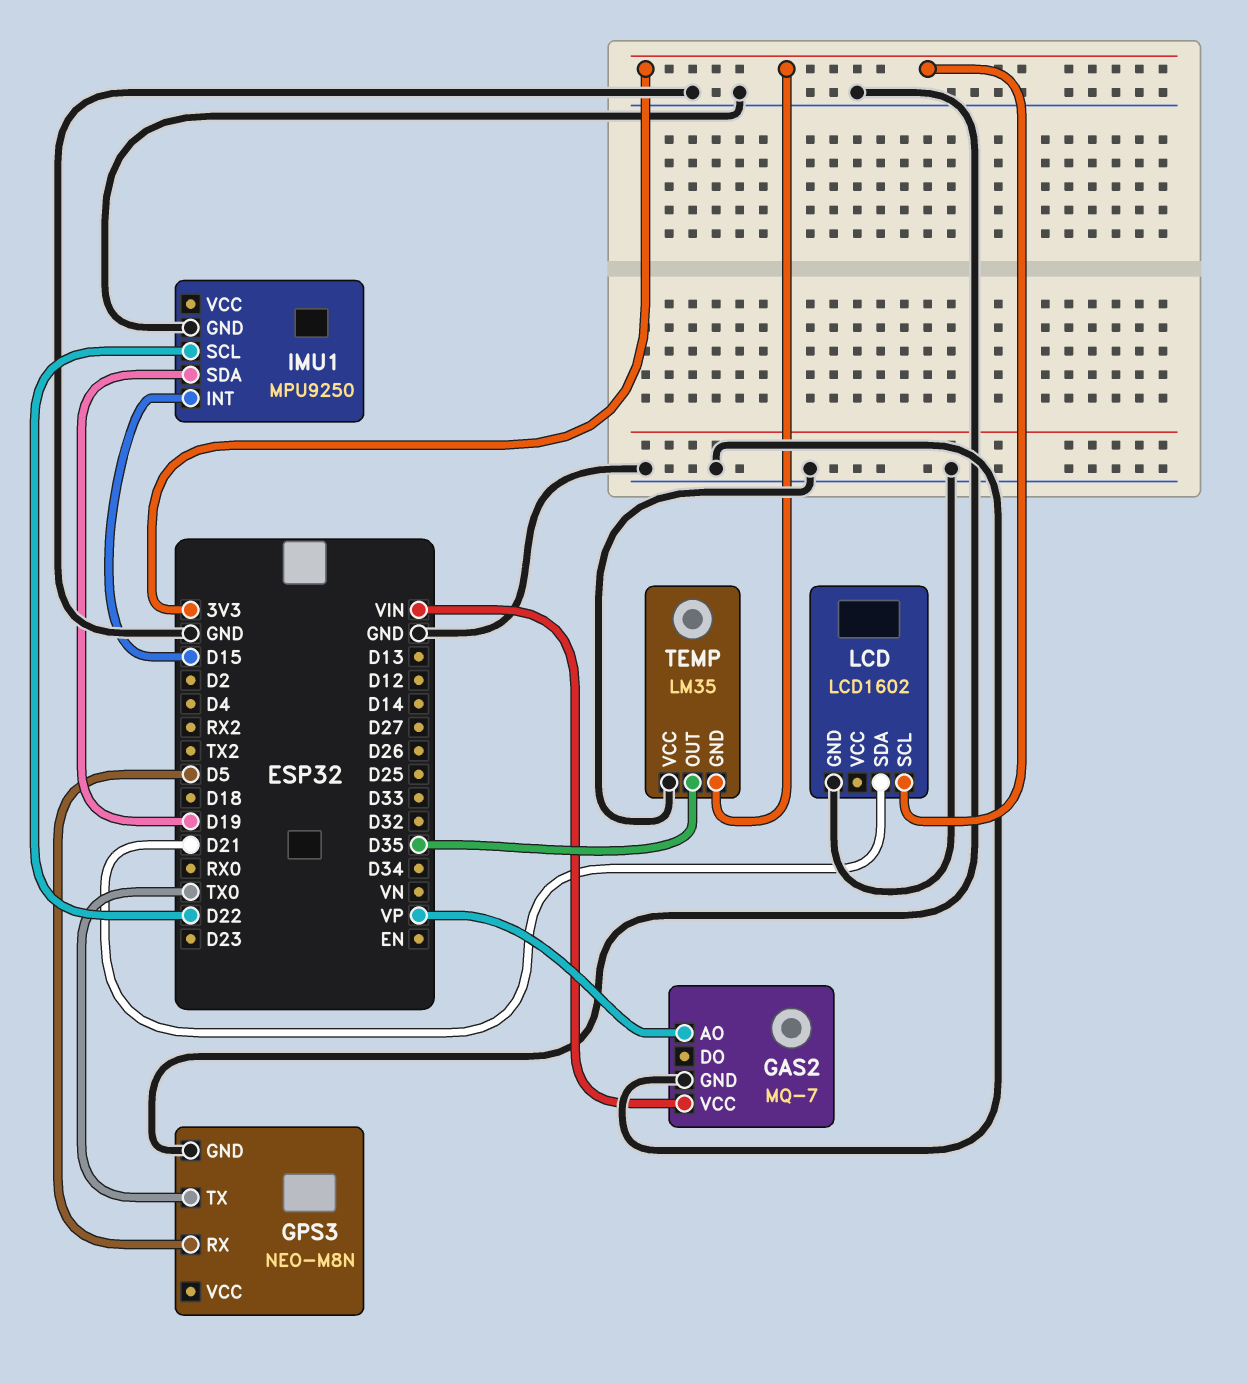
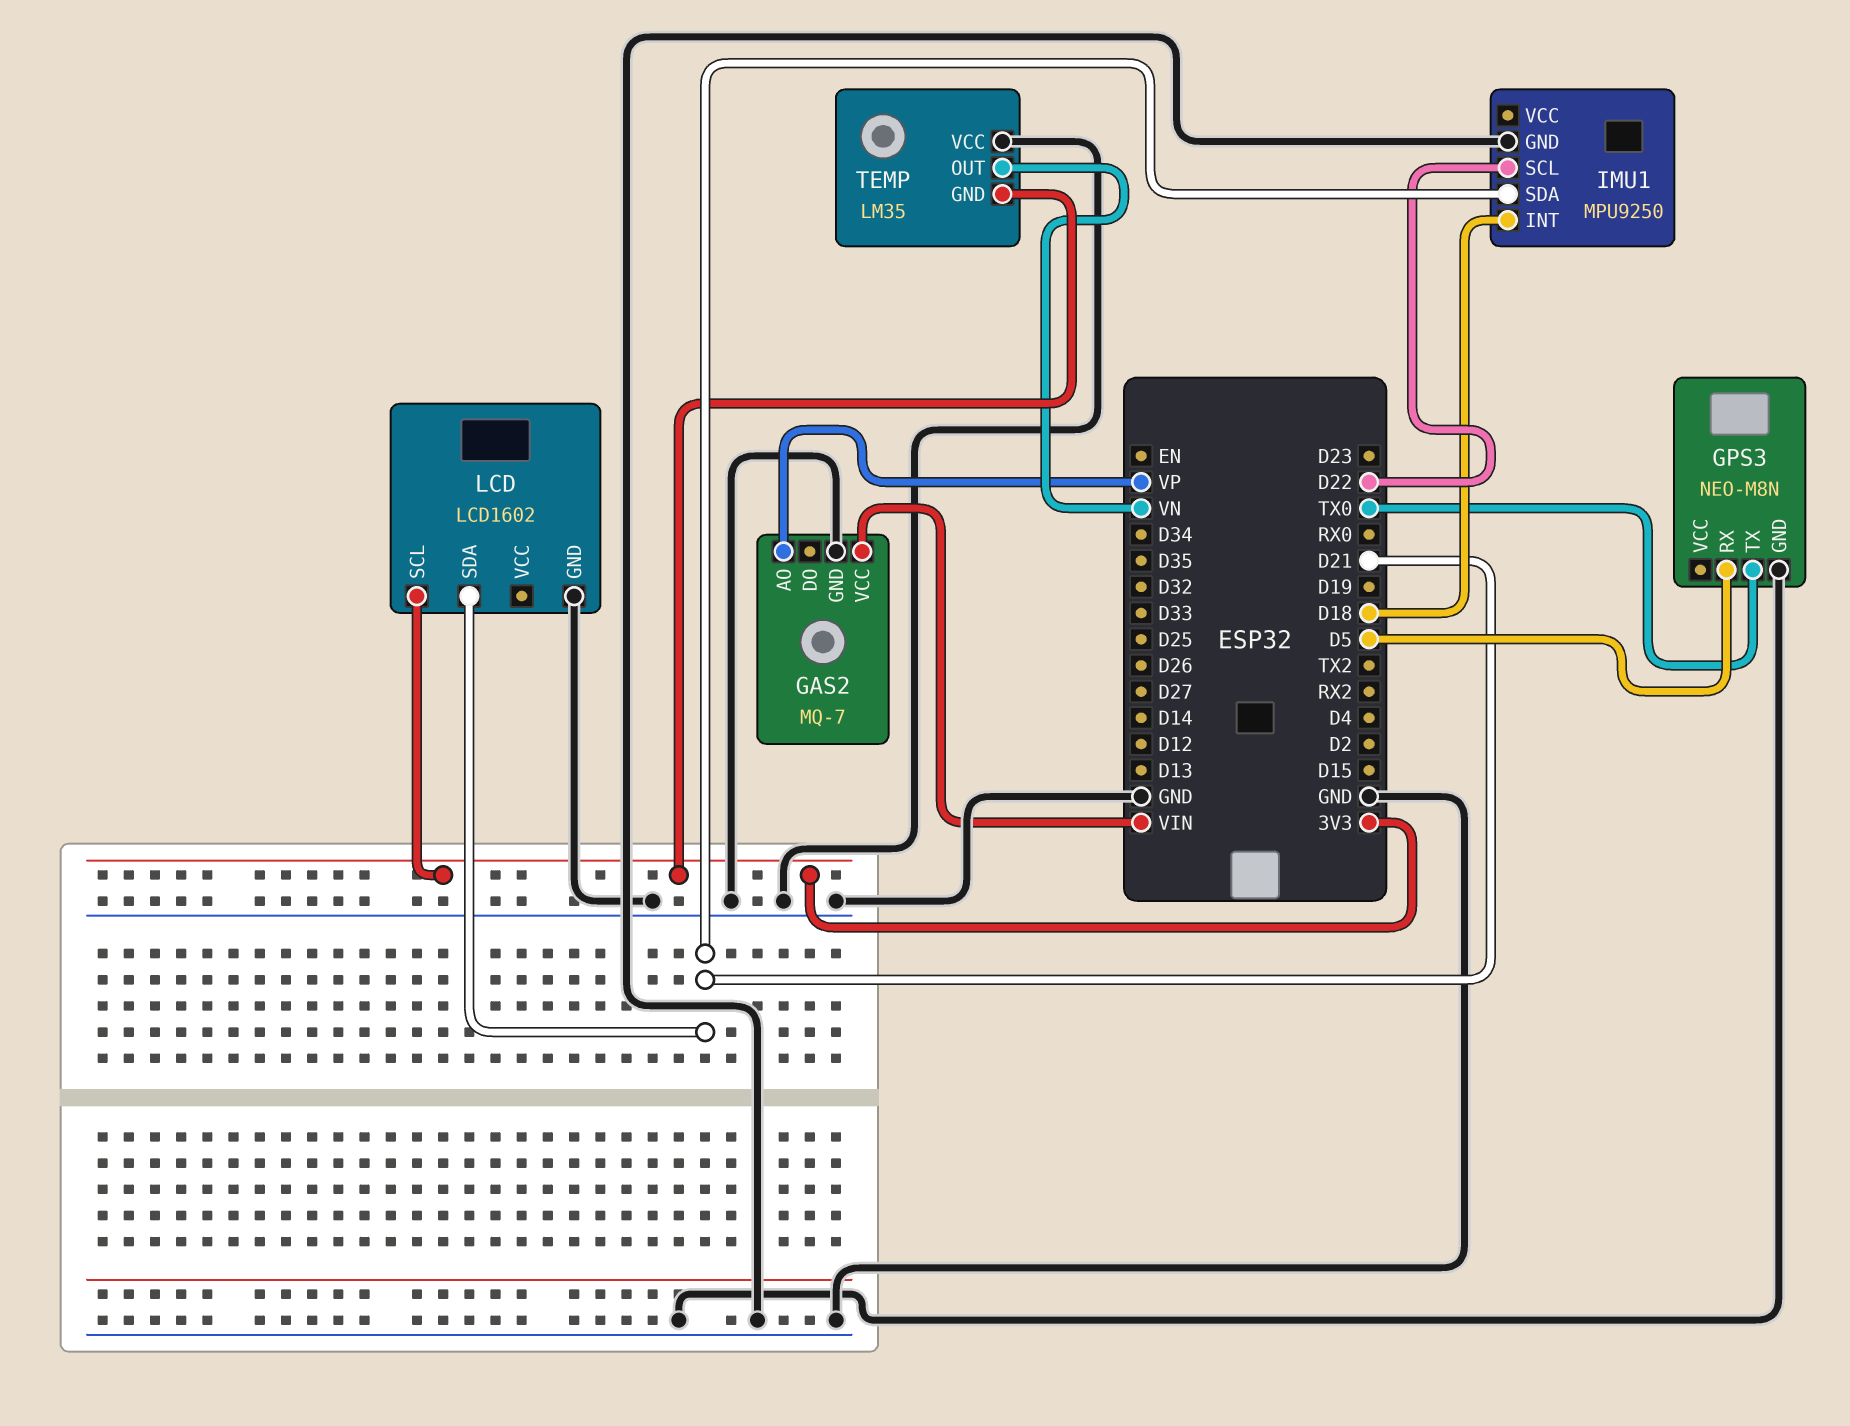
IMU1 pin INT: D15 -> D18
IMU1 pin SDA: D19 -> D21
TEMP pin OUT: D35 -> VN

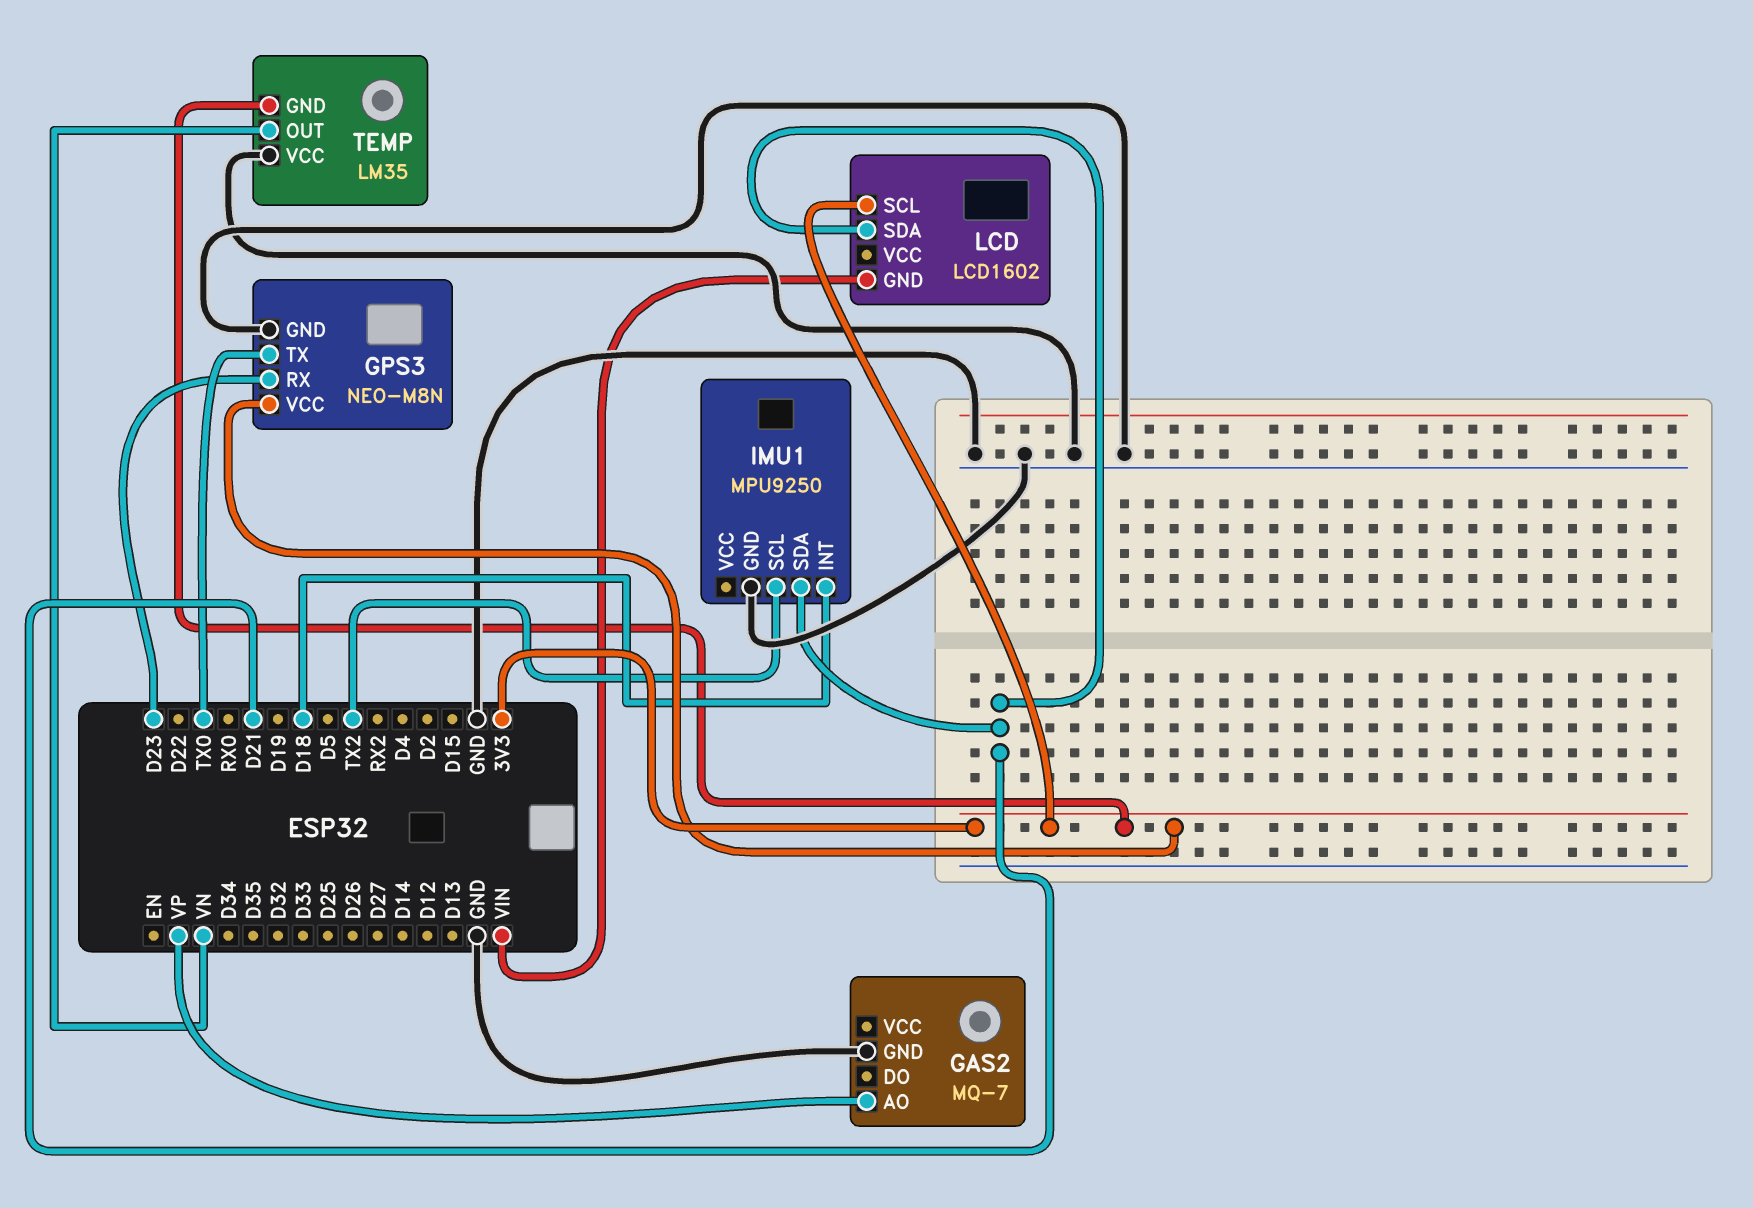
GAS2 pin VCC: VIN -> none
GPS3 pin RX: D5 -> D23
GPS3 pin VCC: none -> 3V3
IMU1 pin SCL: D22 -> TX2
LCD pin GND: GND -> VIN

